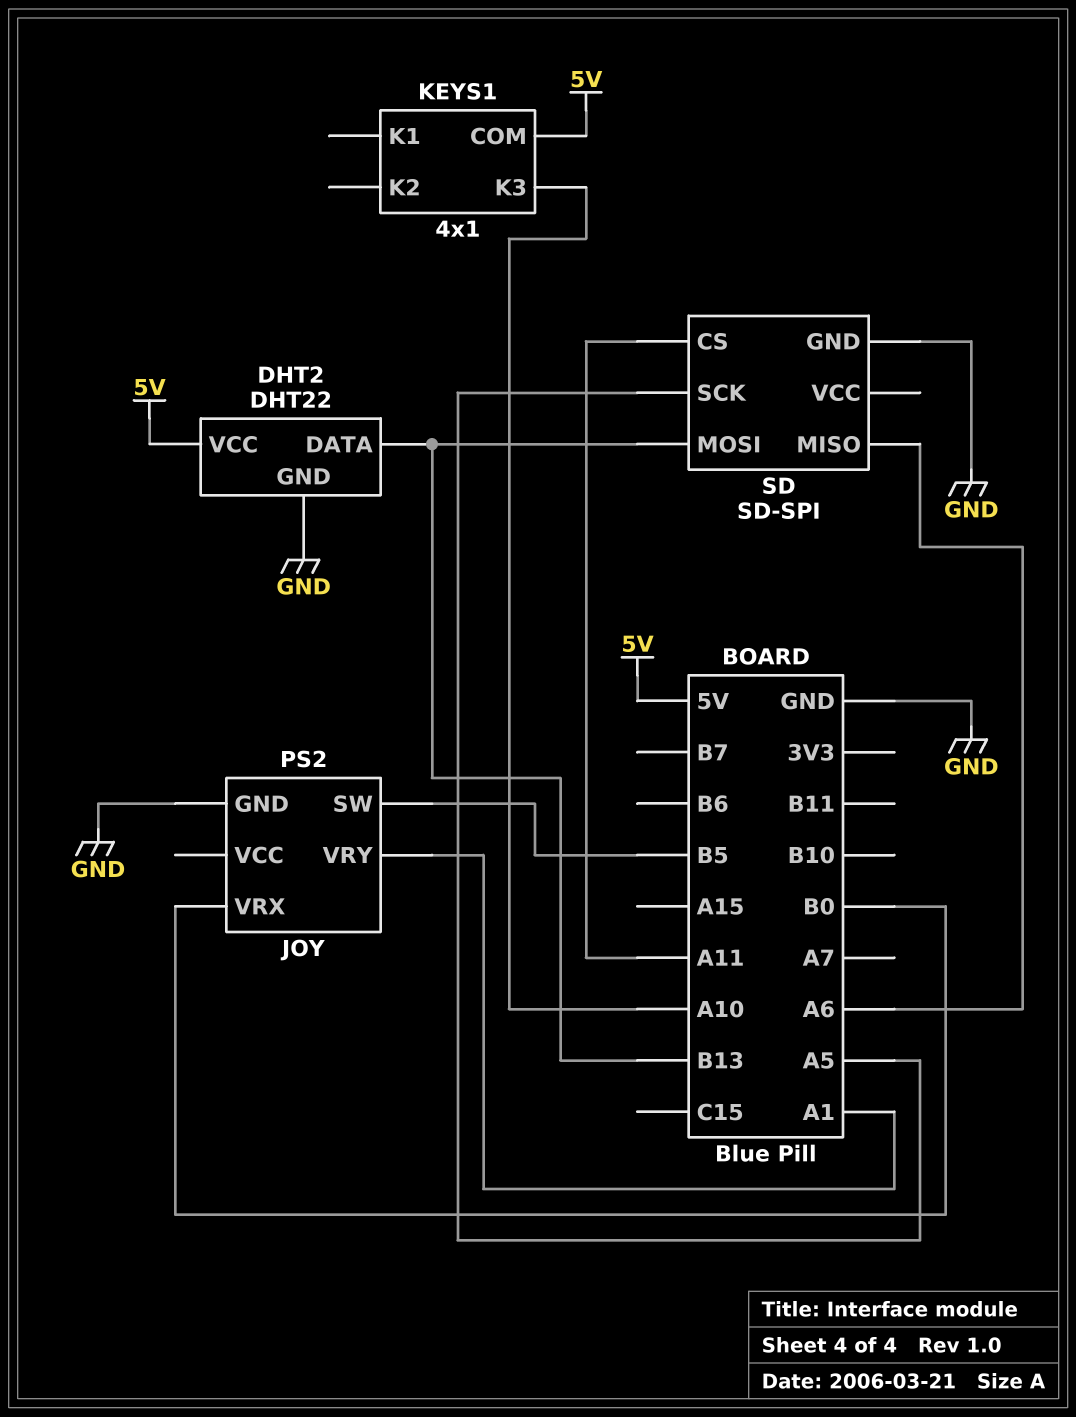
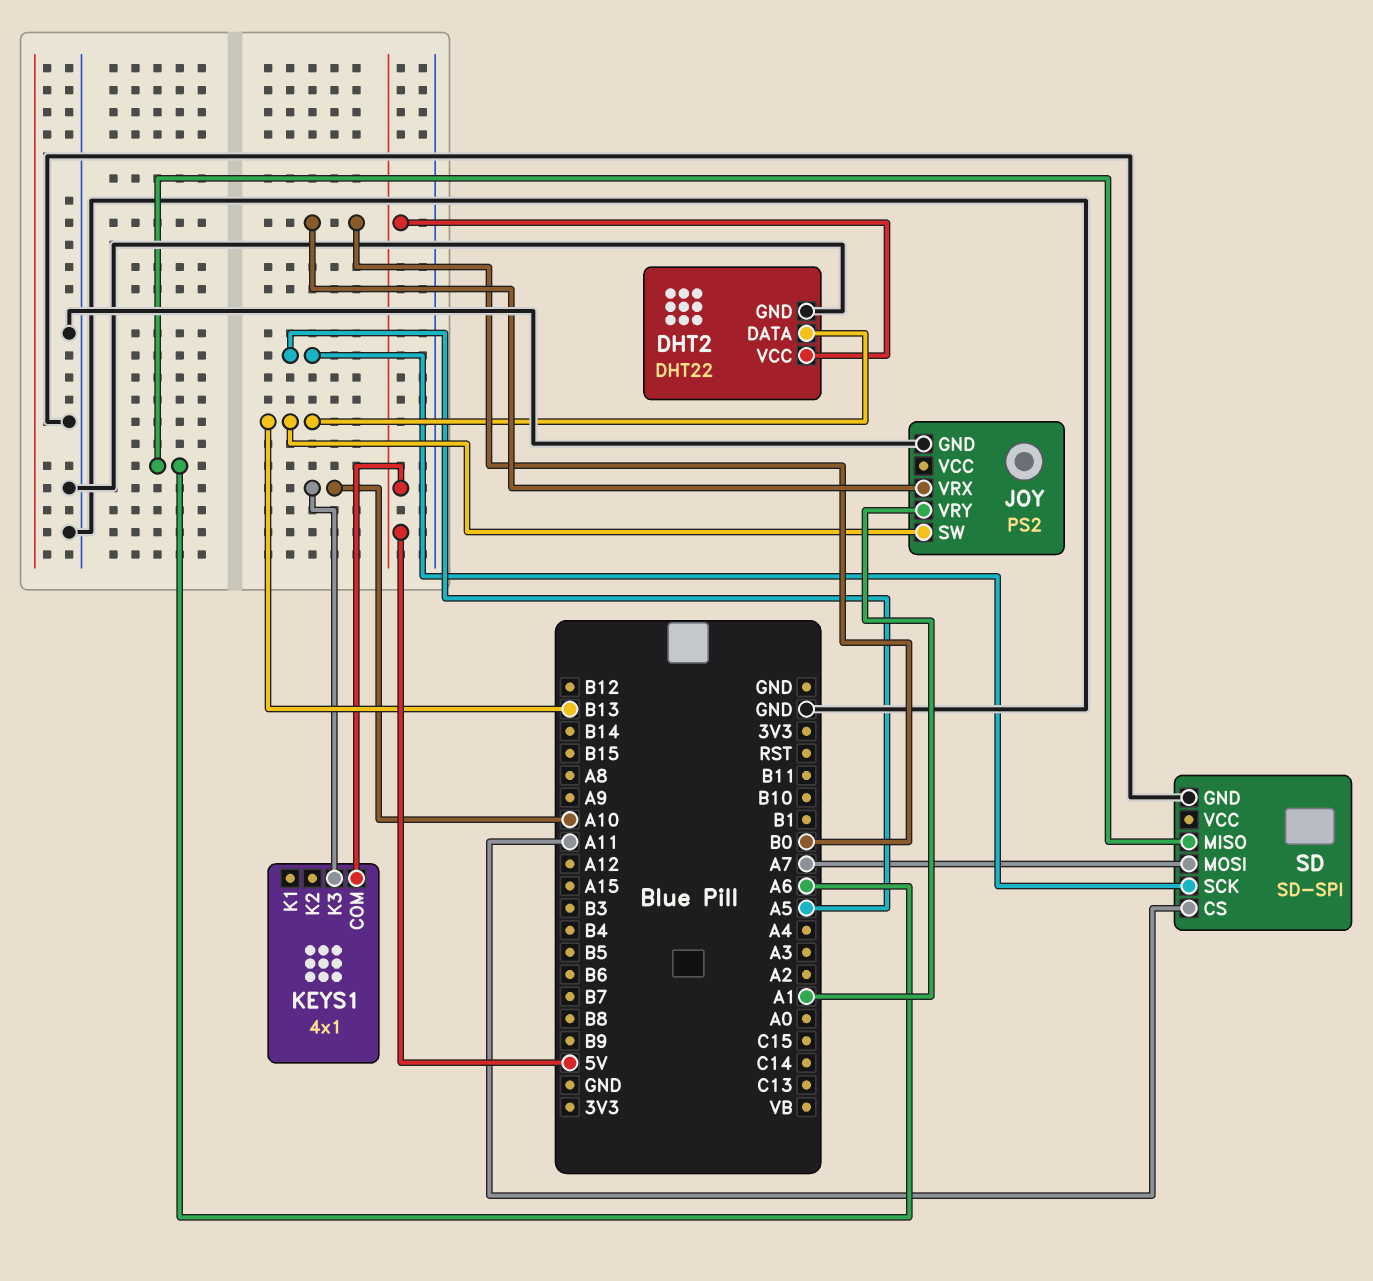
JOY pin SW: B5 -> B13
SD pin MOSI: B13 -> A7

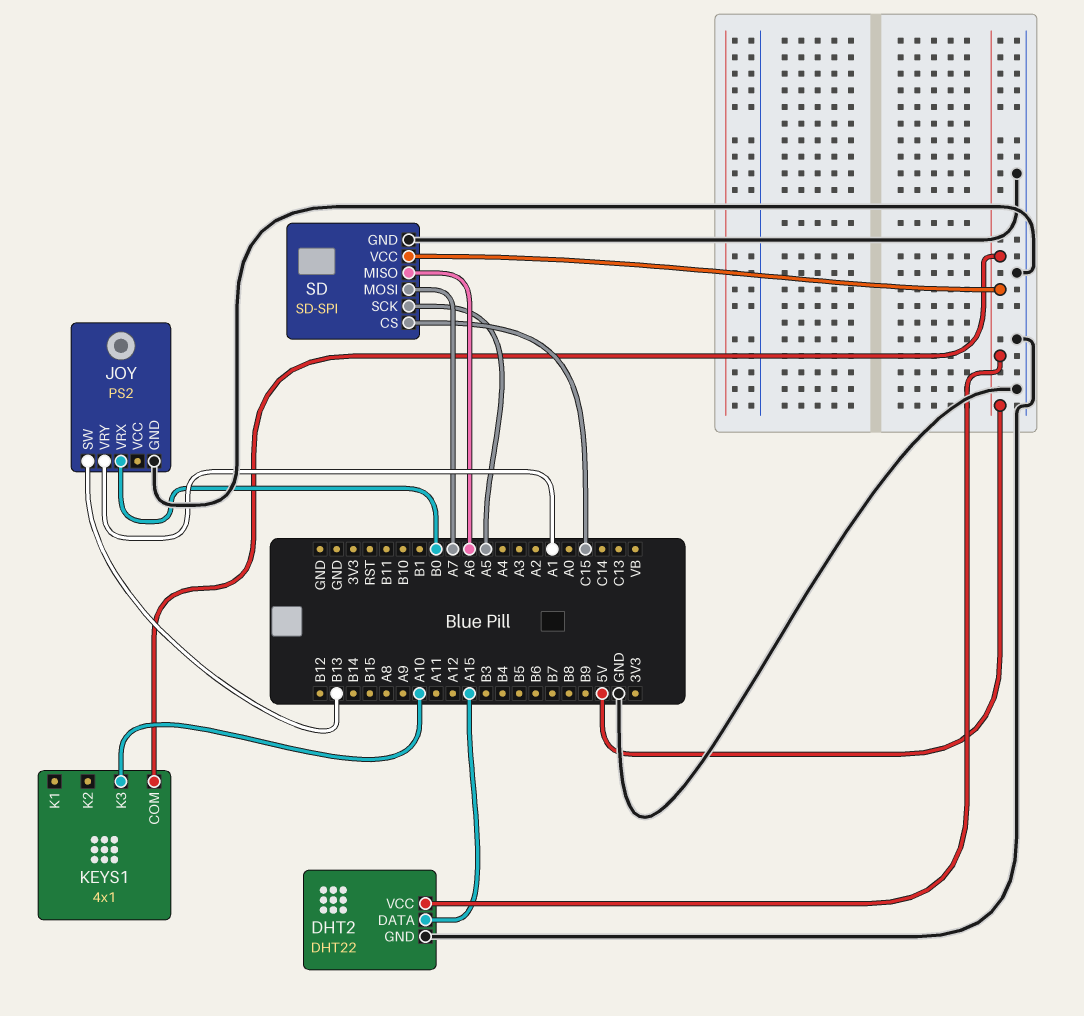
DHT2 pin DATA: B13 -> A15
SD pin CS: A11 -> C15
SD pin VCC: none -> 5V

